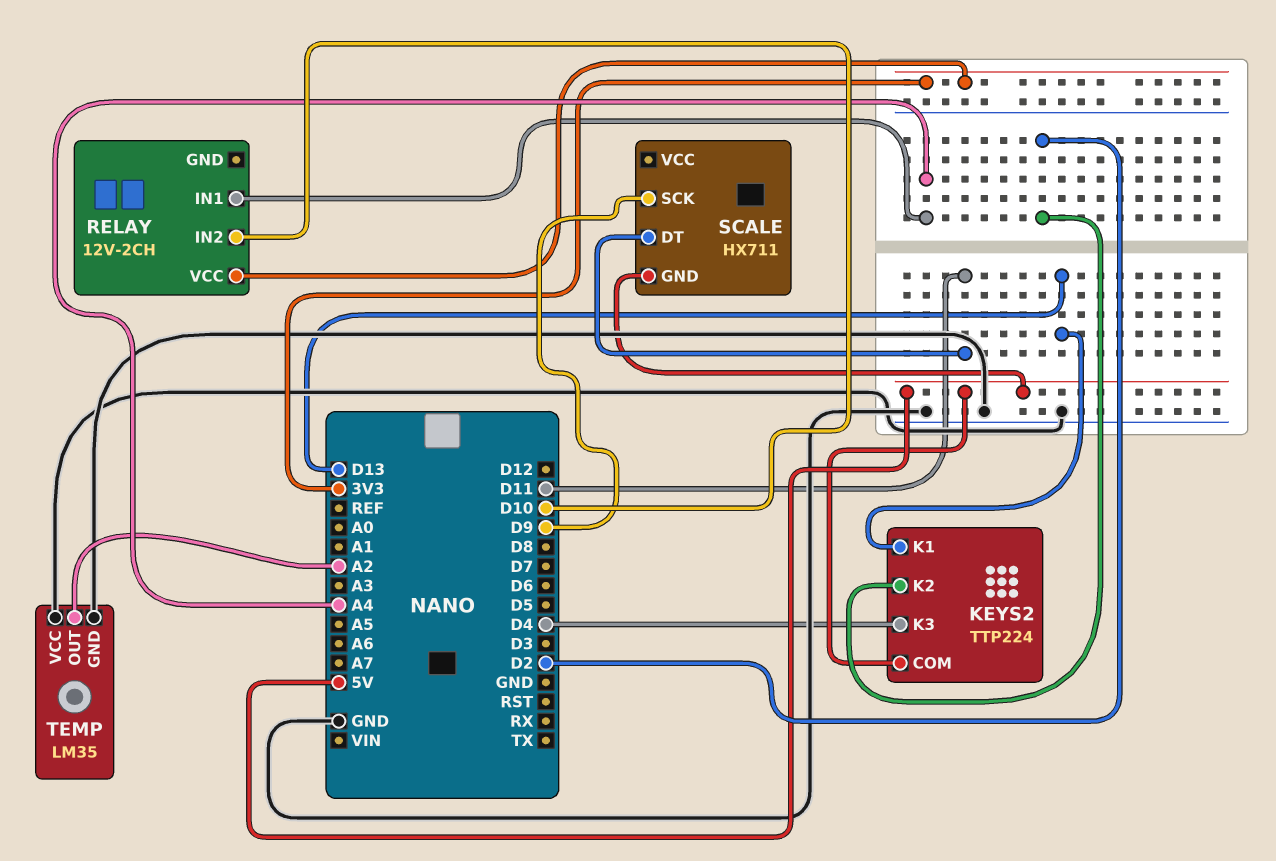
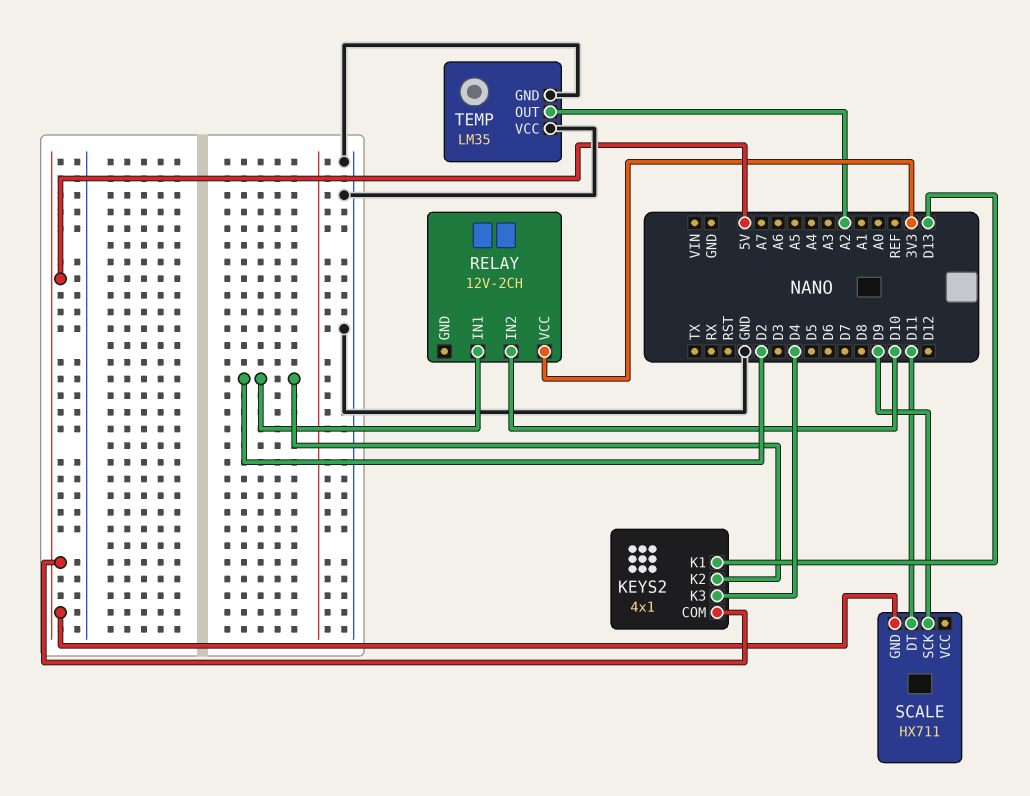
KEYS2: TTP224 -> 4x1
RELAY pin IN1: A4 -> D2

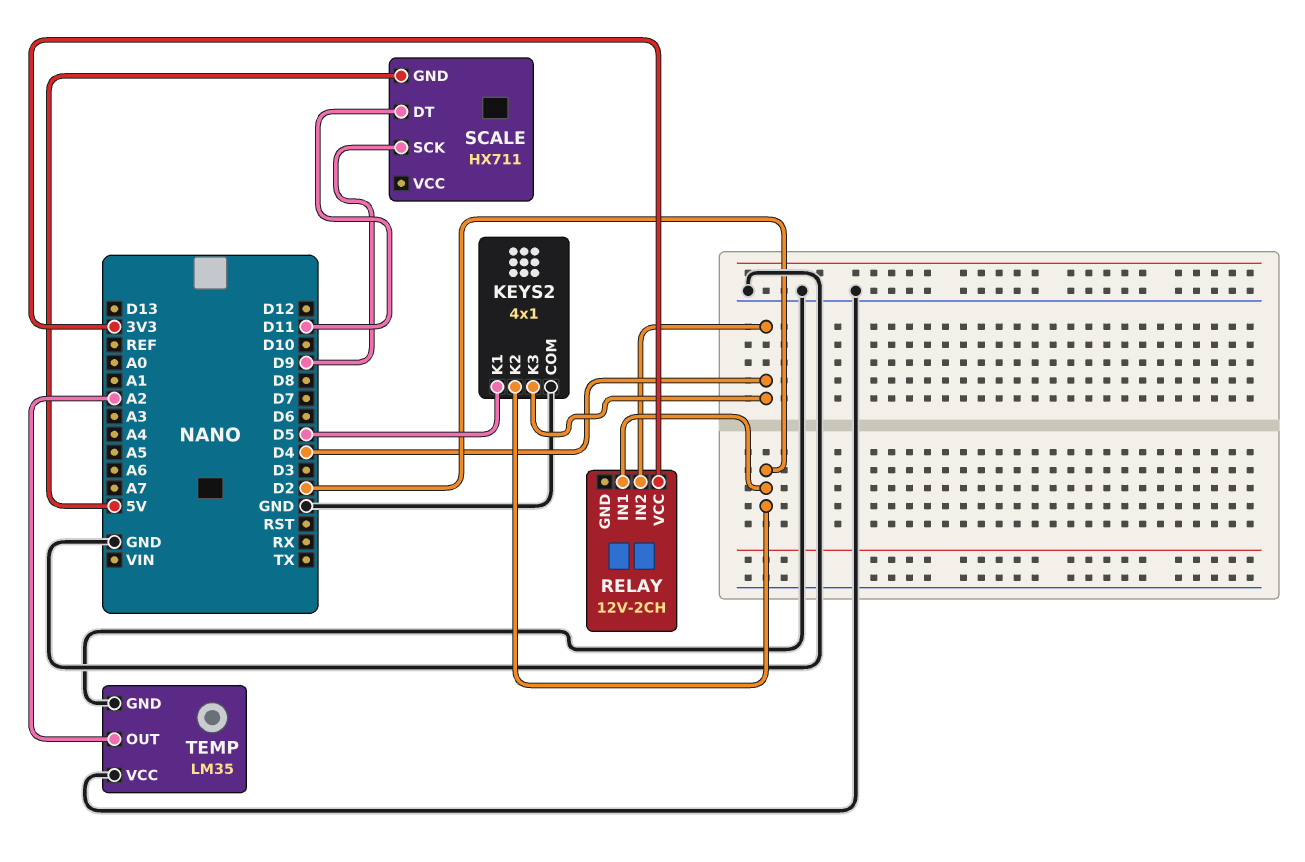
KEYS2 pin COM: 5V -> GND
KEYS2 pin K1: D13 -> D5
RELAY pin IN2: D10 -> D4

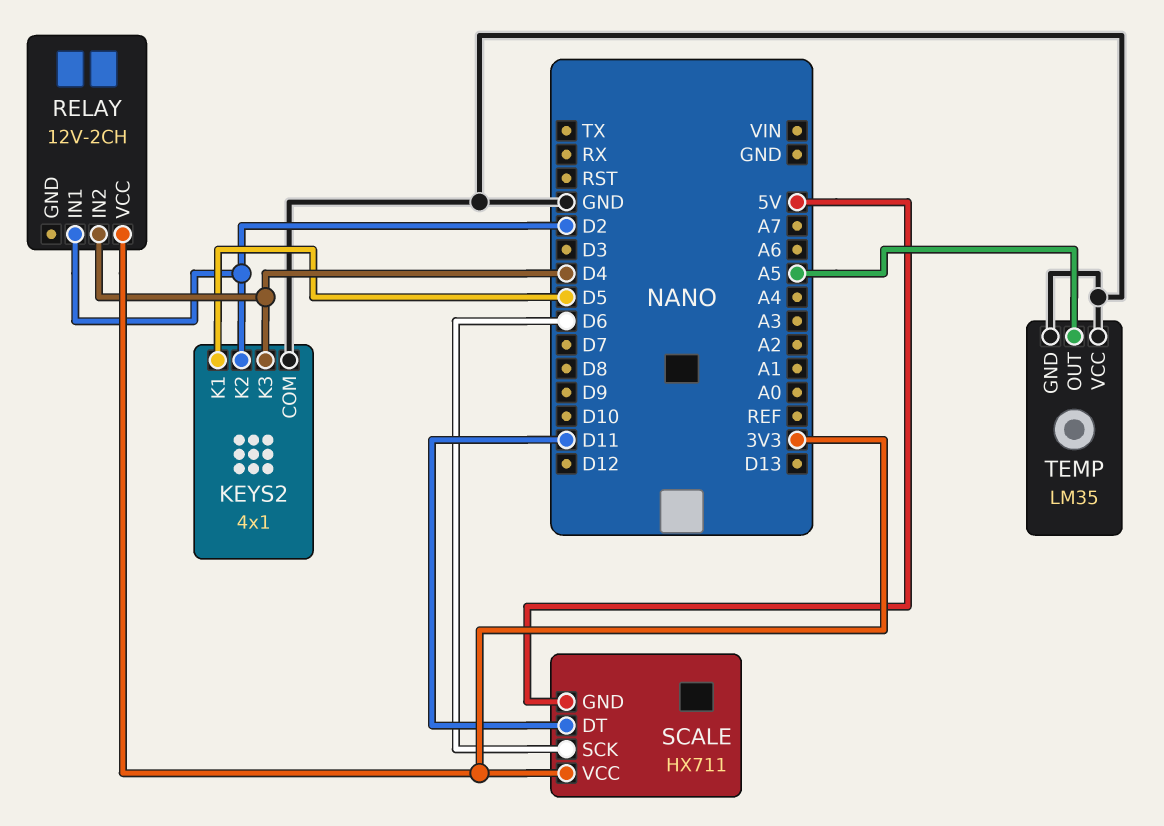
SCALE pin SCK: D9 -> D6
SCALE pin VCC: none -> 3V3
TEMP pin OUT: A2 -> A5

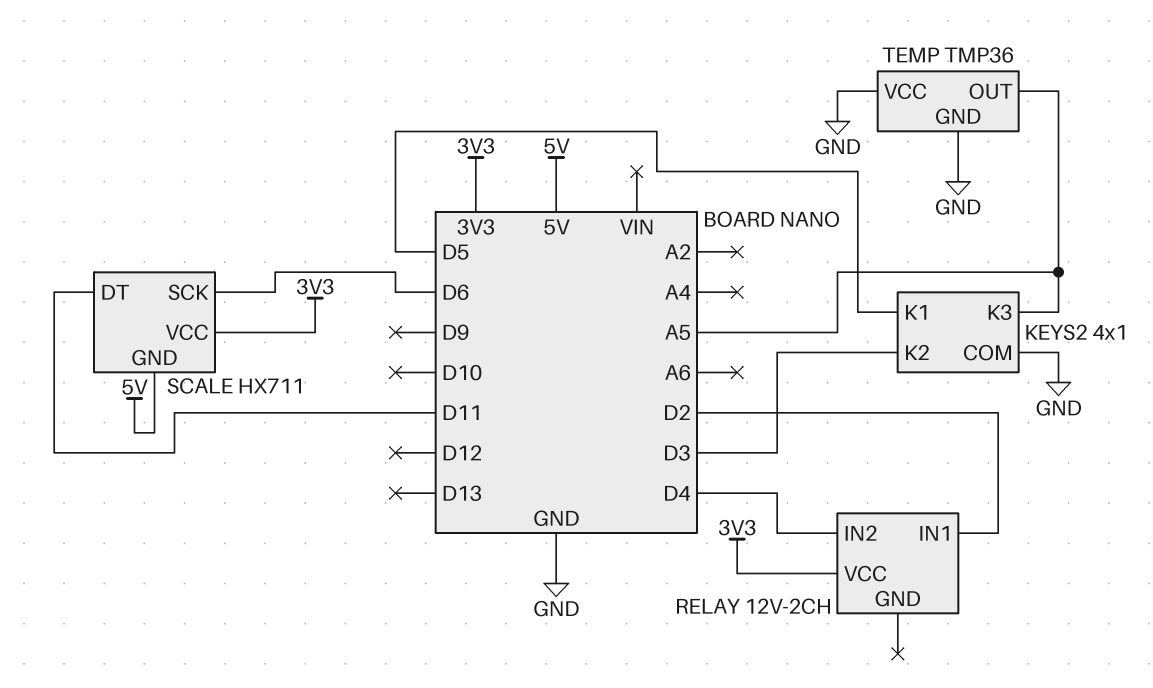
KEYS2 pin K2: D2 -> D3
KEYS2 pin K3: D4 -> A5
TEMP: LM35 -> TMP36

